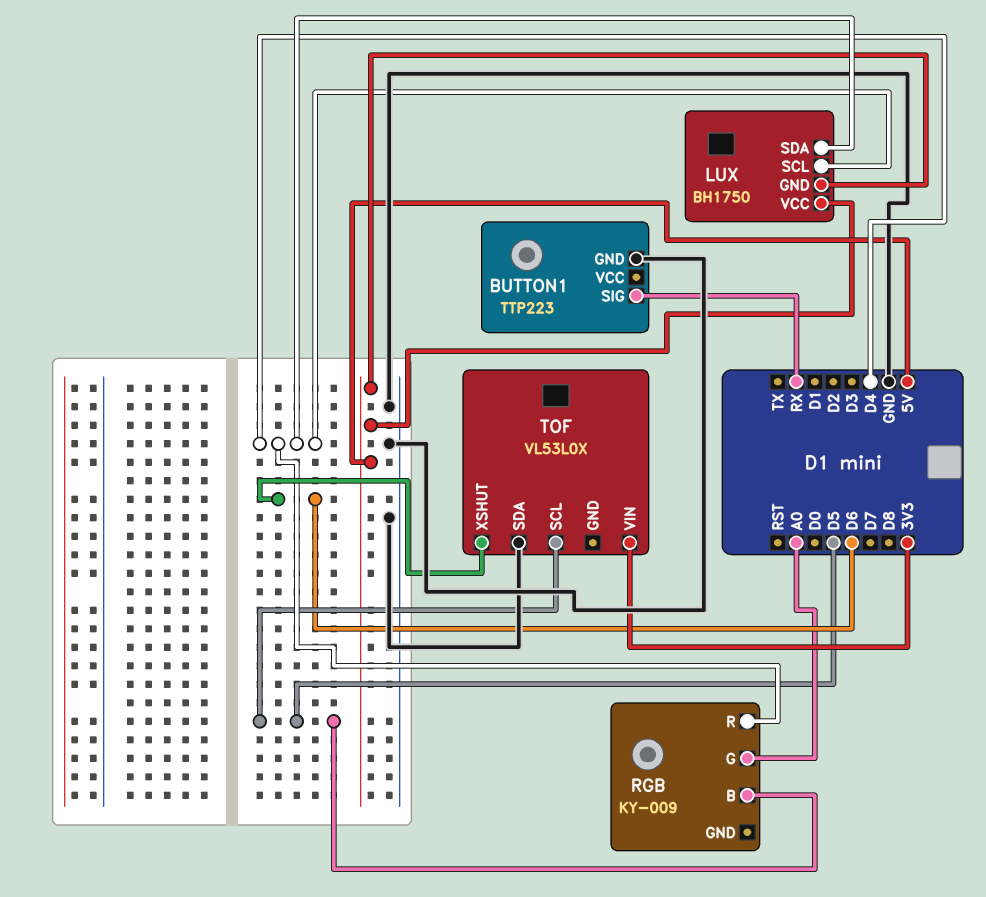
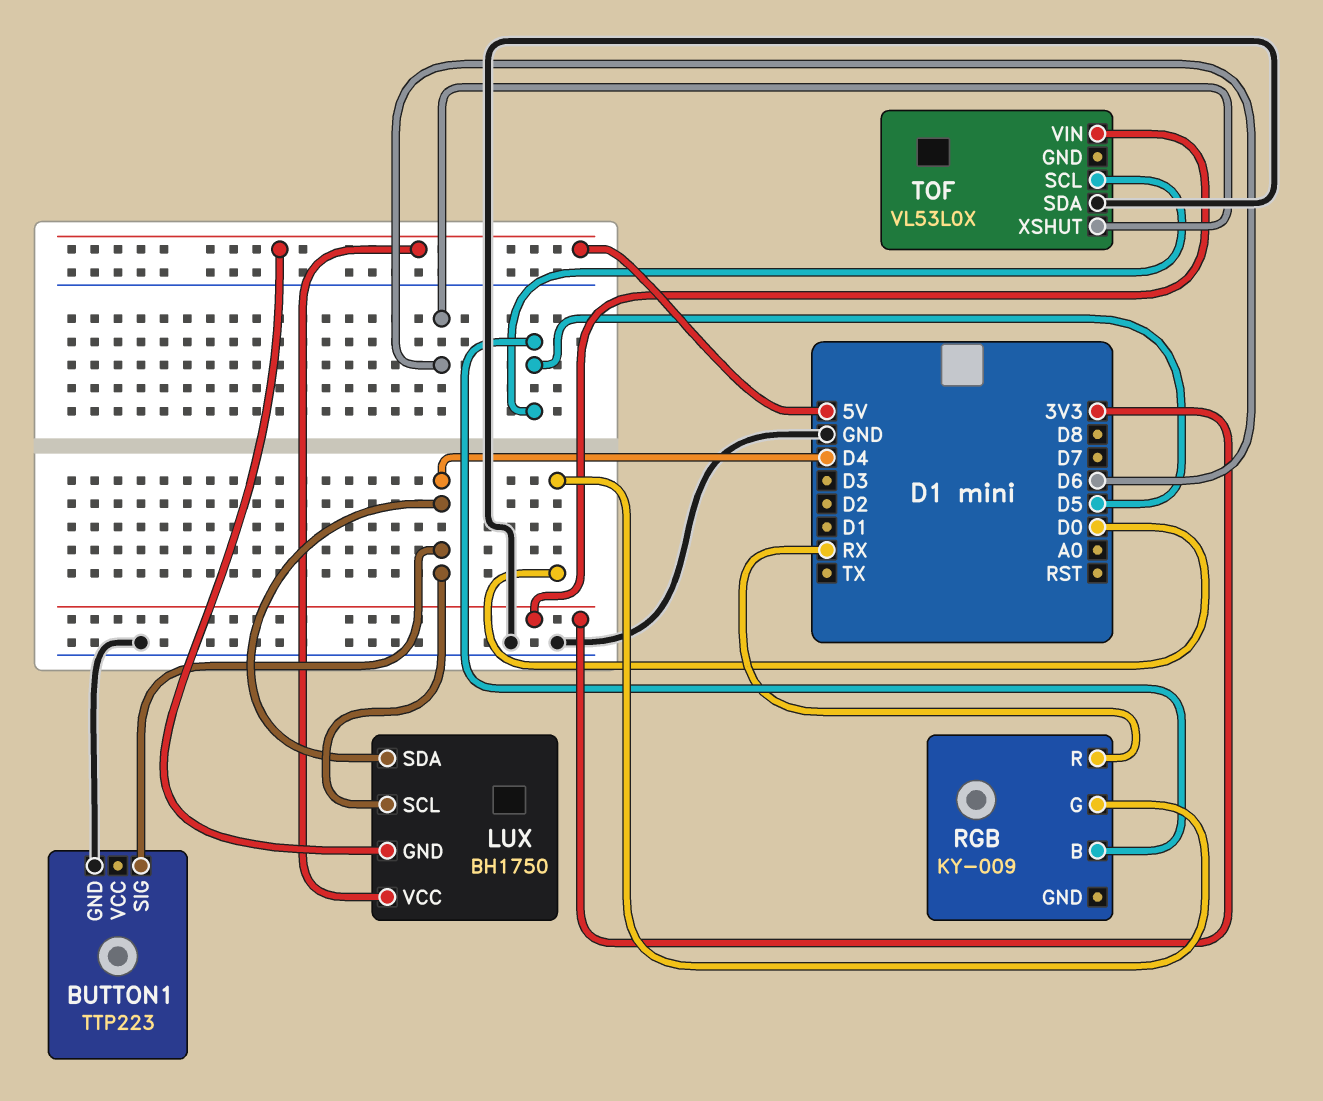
BUTTON1 pin SIG: RX -> D4
RGB pin G: A0 -> D0
RGB pin R: D4 -> RX

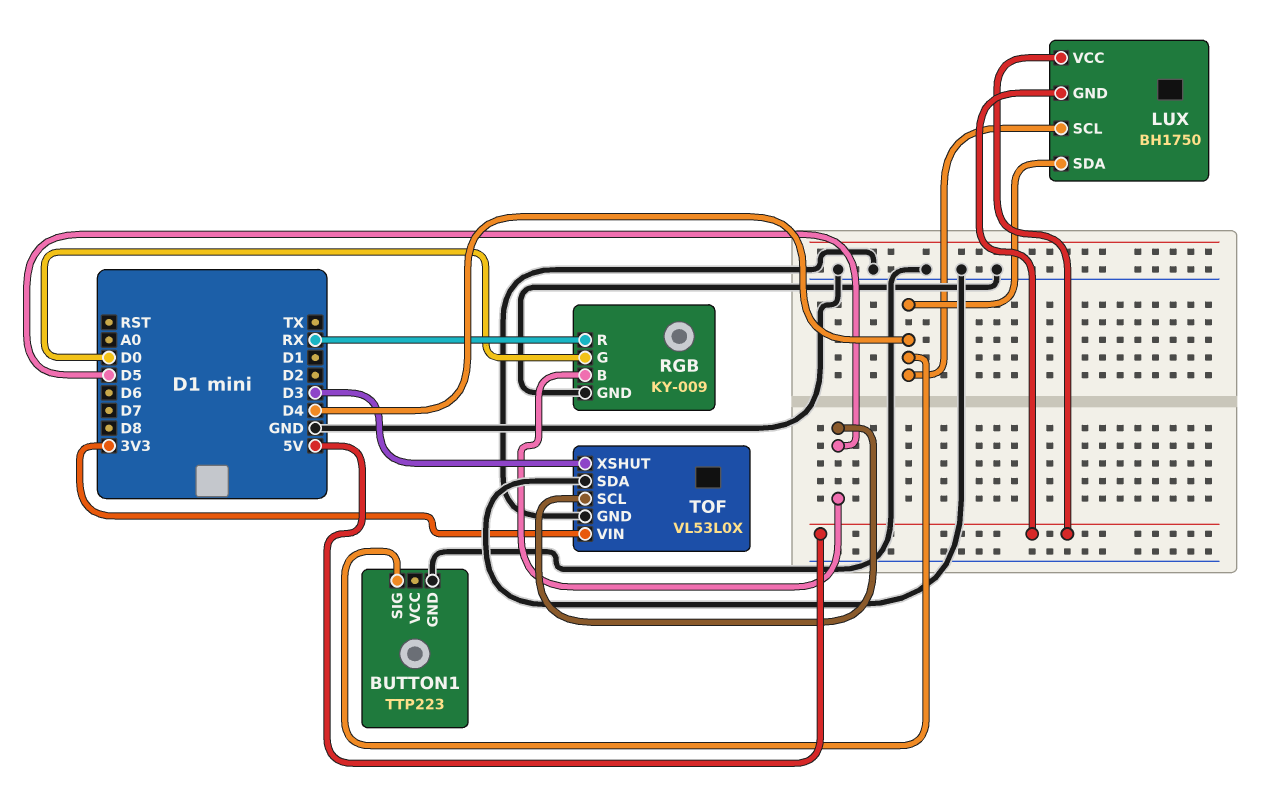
RGB pin GND: none -> GND
TOF pin GND: none -> GND
TOF pin XSHUT: D6 -> D3

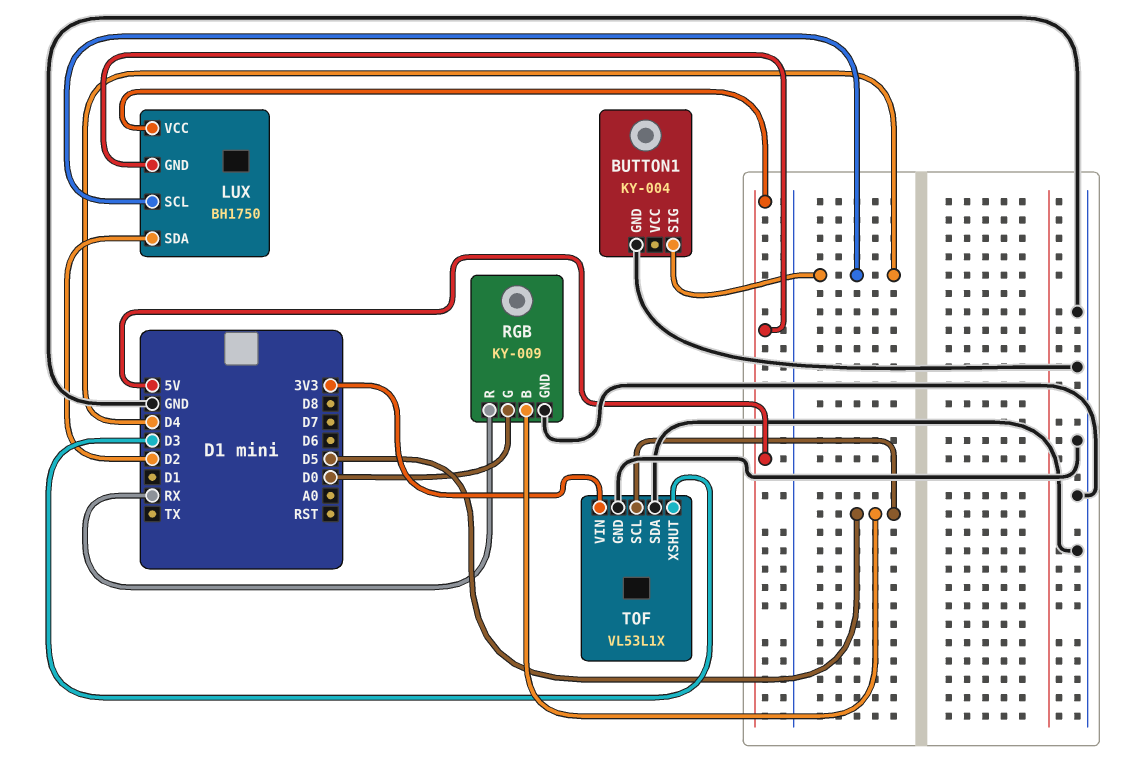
BUTTON1: TTP223 -> KY-004
LUX pin SDA: D4 -> D2
TOF: VL53L0X -> VL53L1X

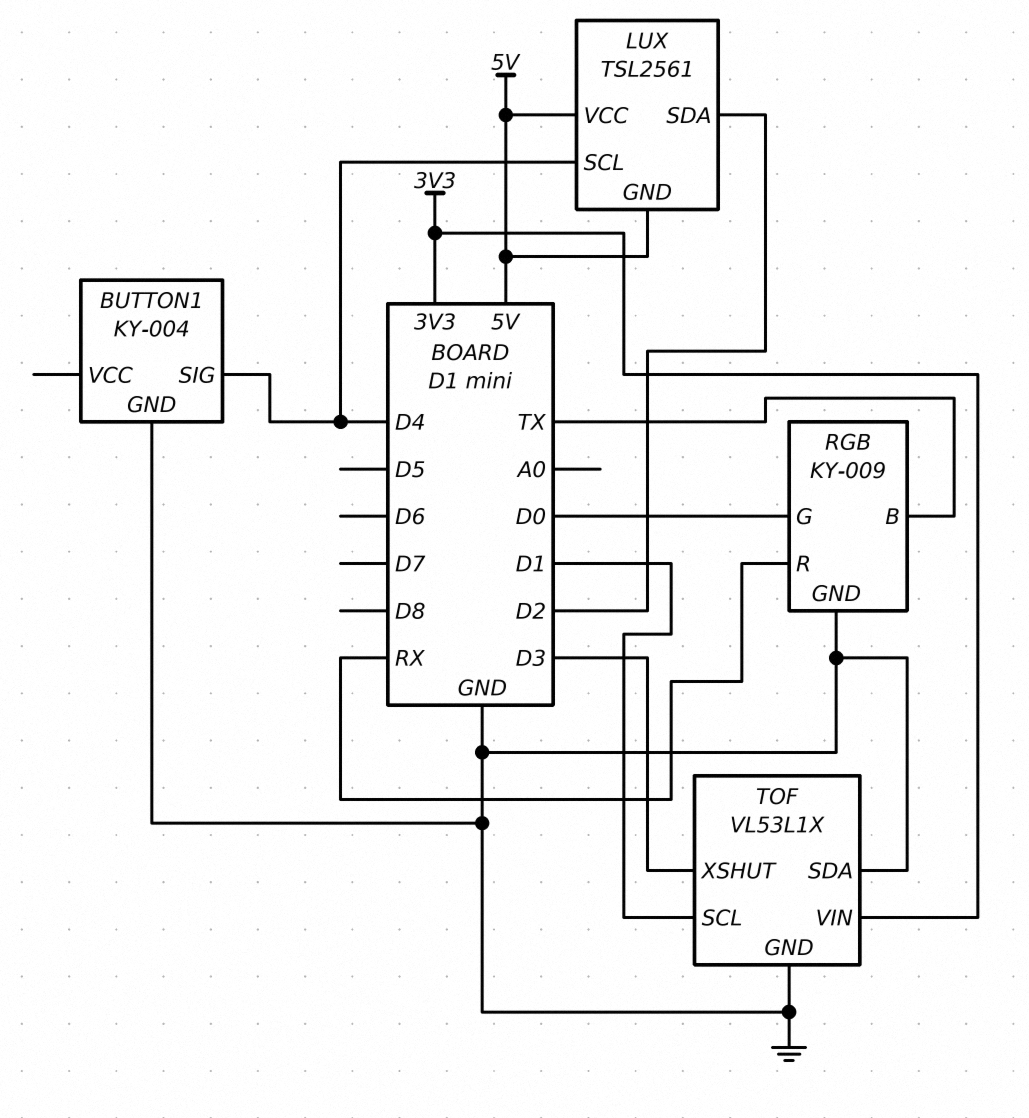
LUX: BH1750 -> TSL2561
RGB pin B: D5 -> TX
TOF pin SCL: D5 -> D1

